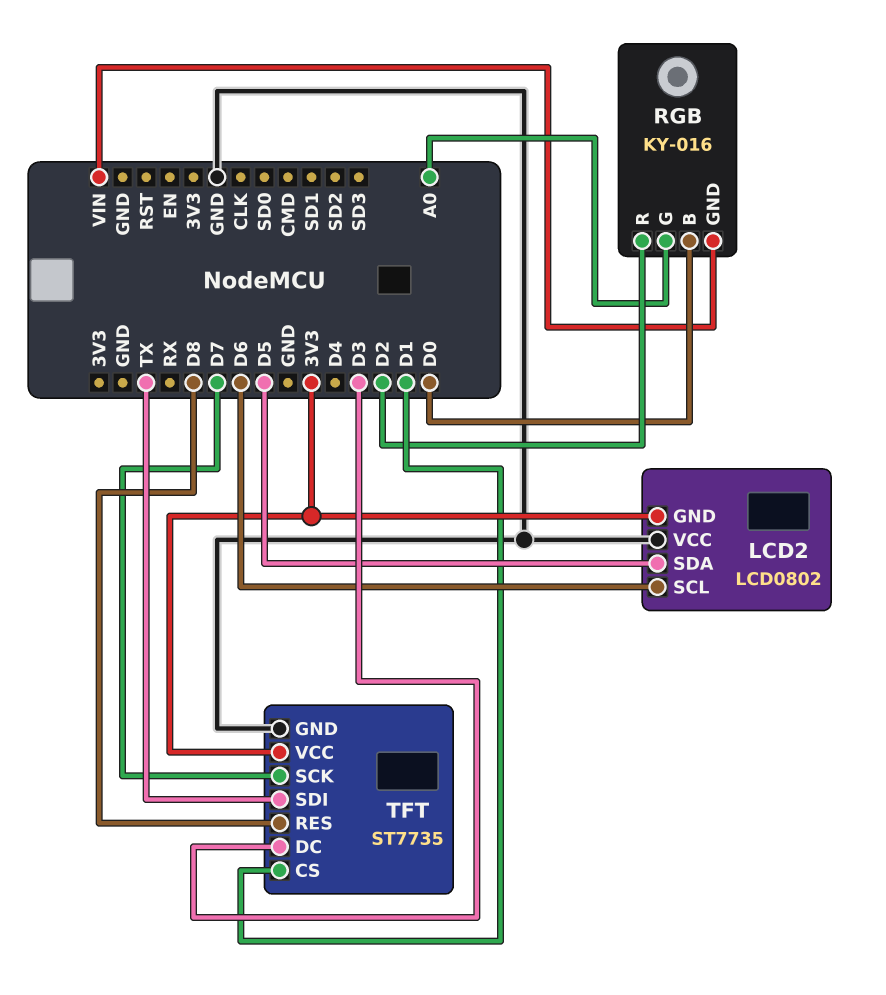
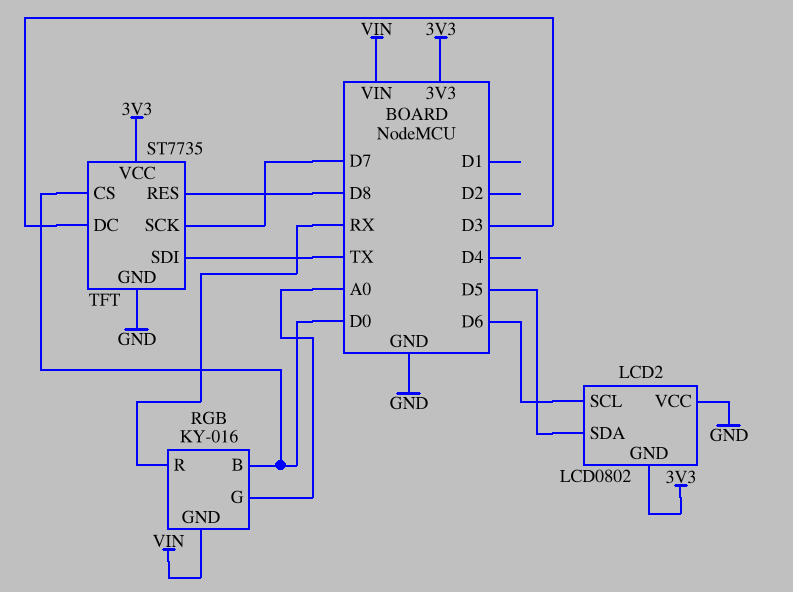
RGB pin R: D2 -> RX
TFT pin CS: D1 -> D0

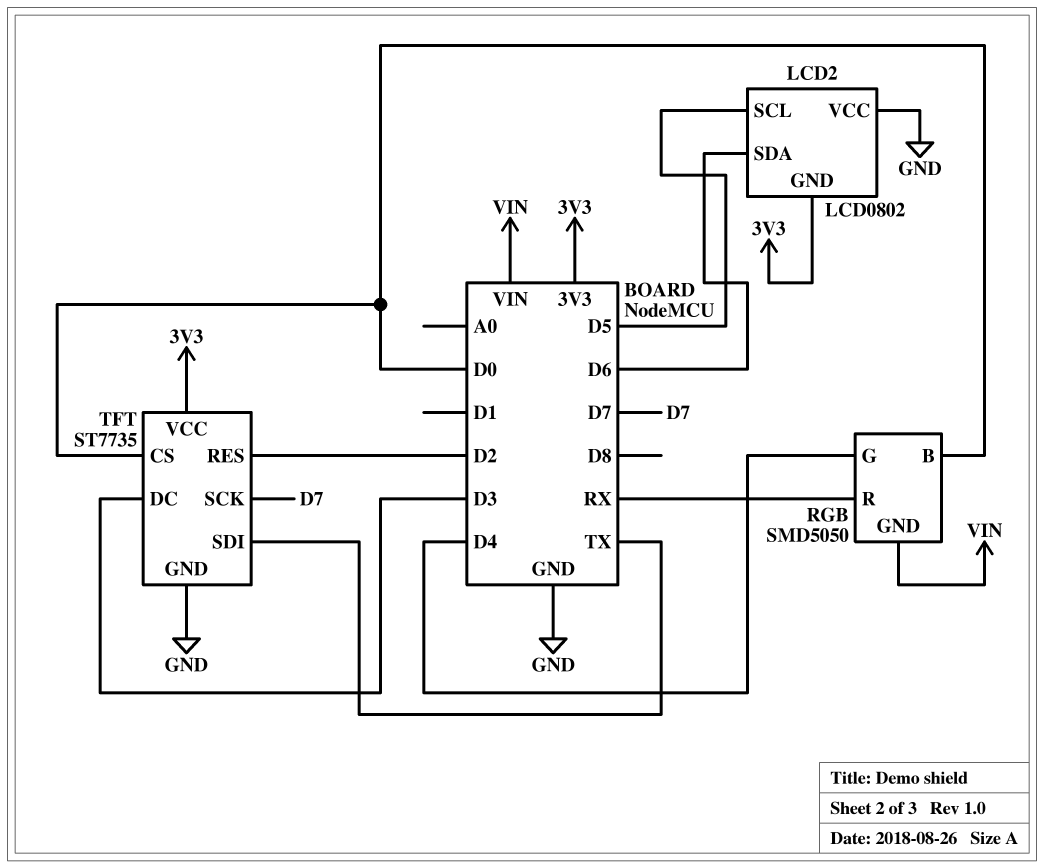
LCD2 pin SCL: D6 -> D5
LCD2 pin SDA: D5 -> D6
RGB: KY-016 -> SMD5050
RGB pin G: A0 -> D4
TFT pin RES: D8 -> D2

